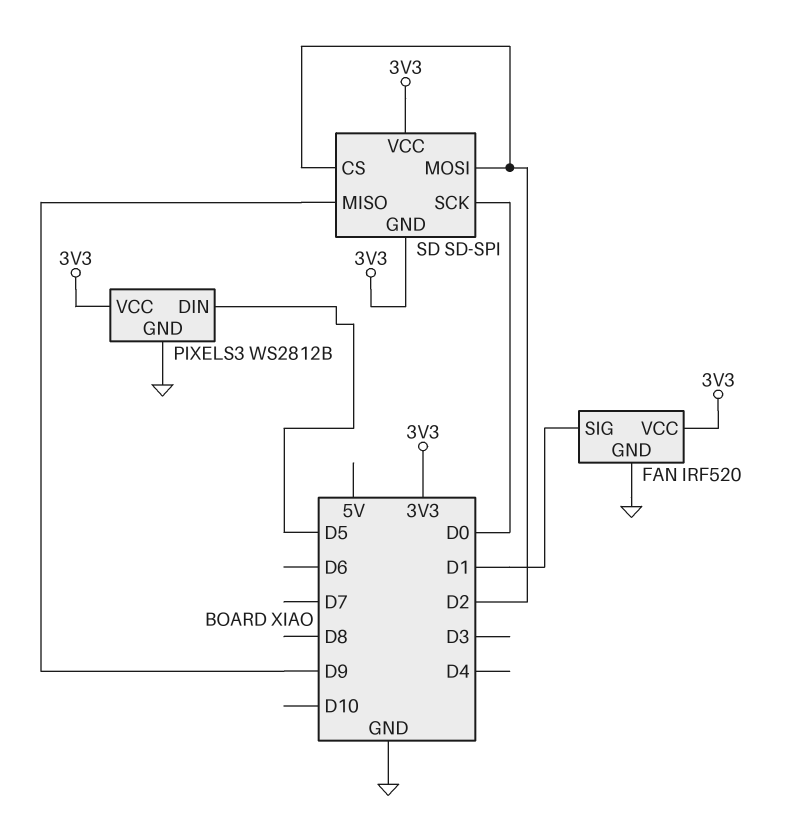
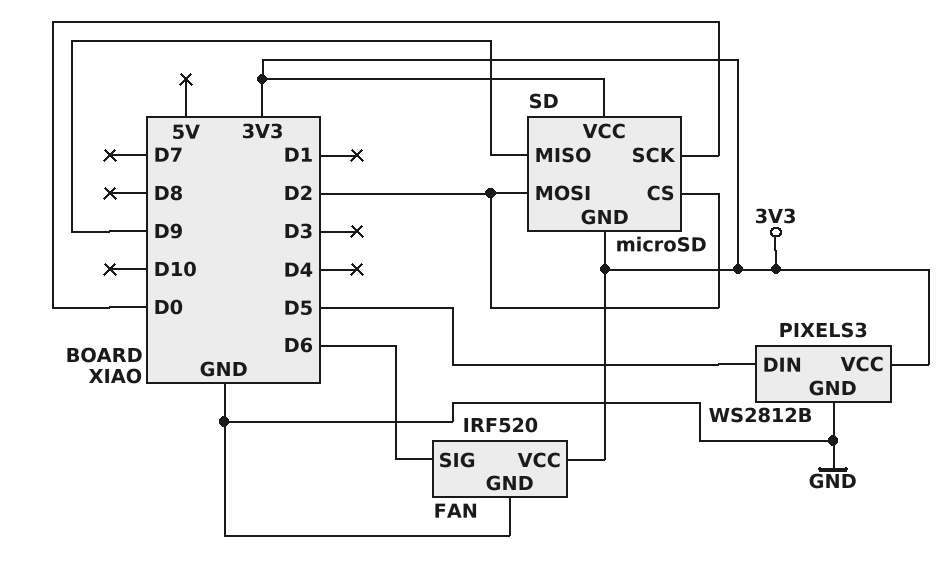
FAN pin SIG: D1 -> D6
SD: SD-SPI -> microSD

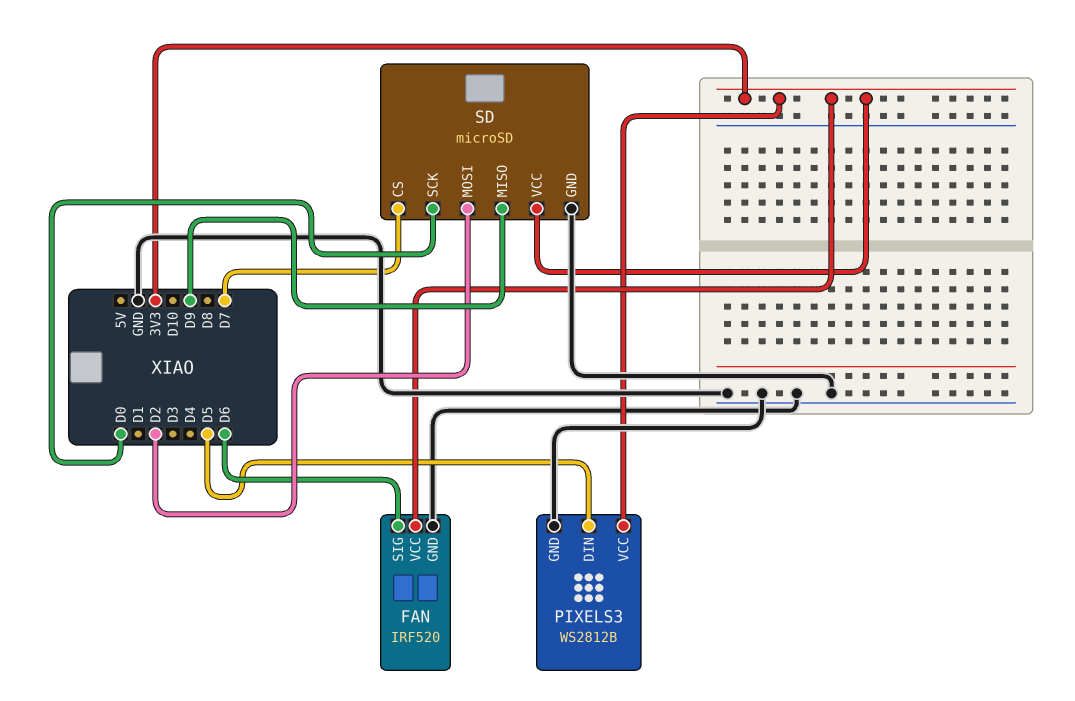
SD pin CS: D2 -> D7
SD pin GND: 3V3 -> GND

